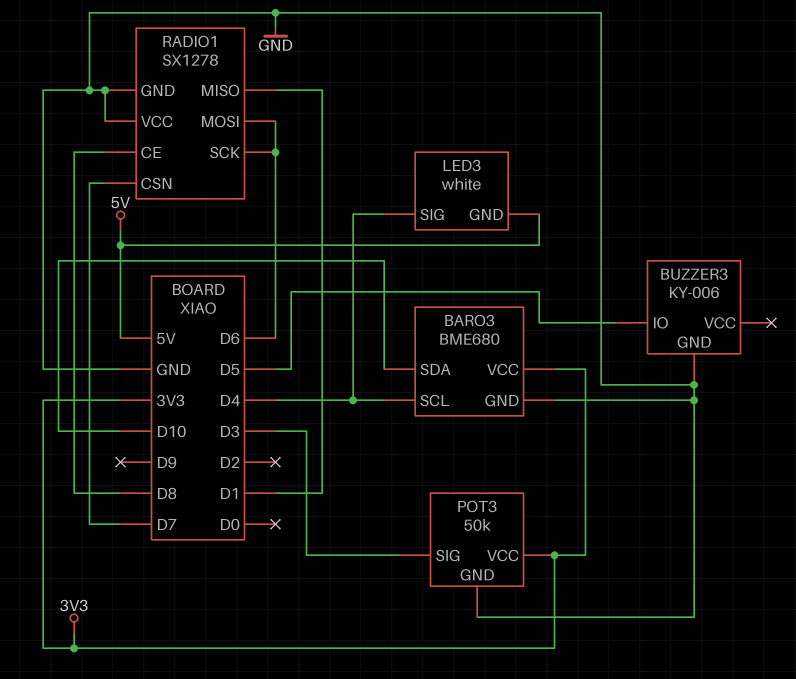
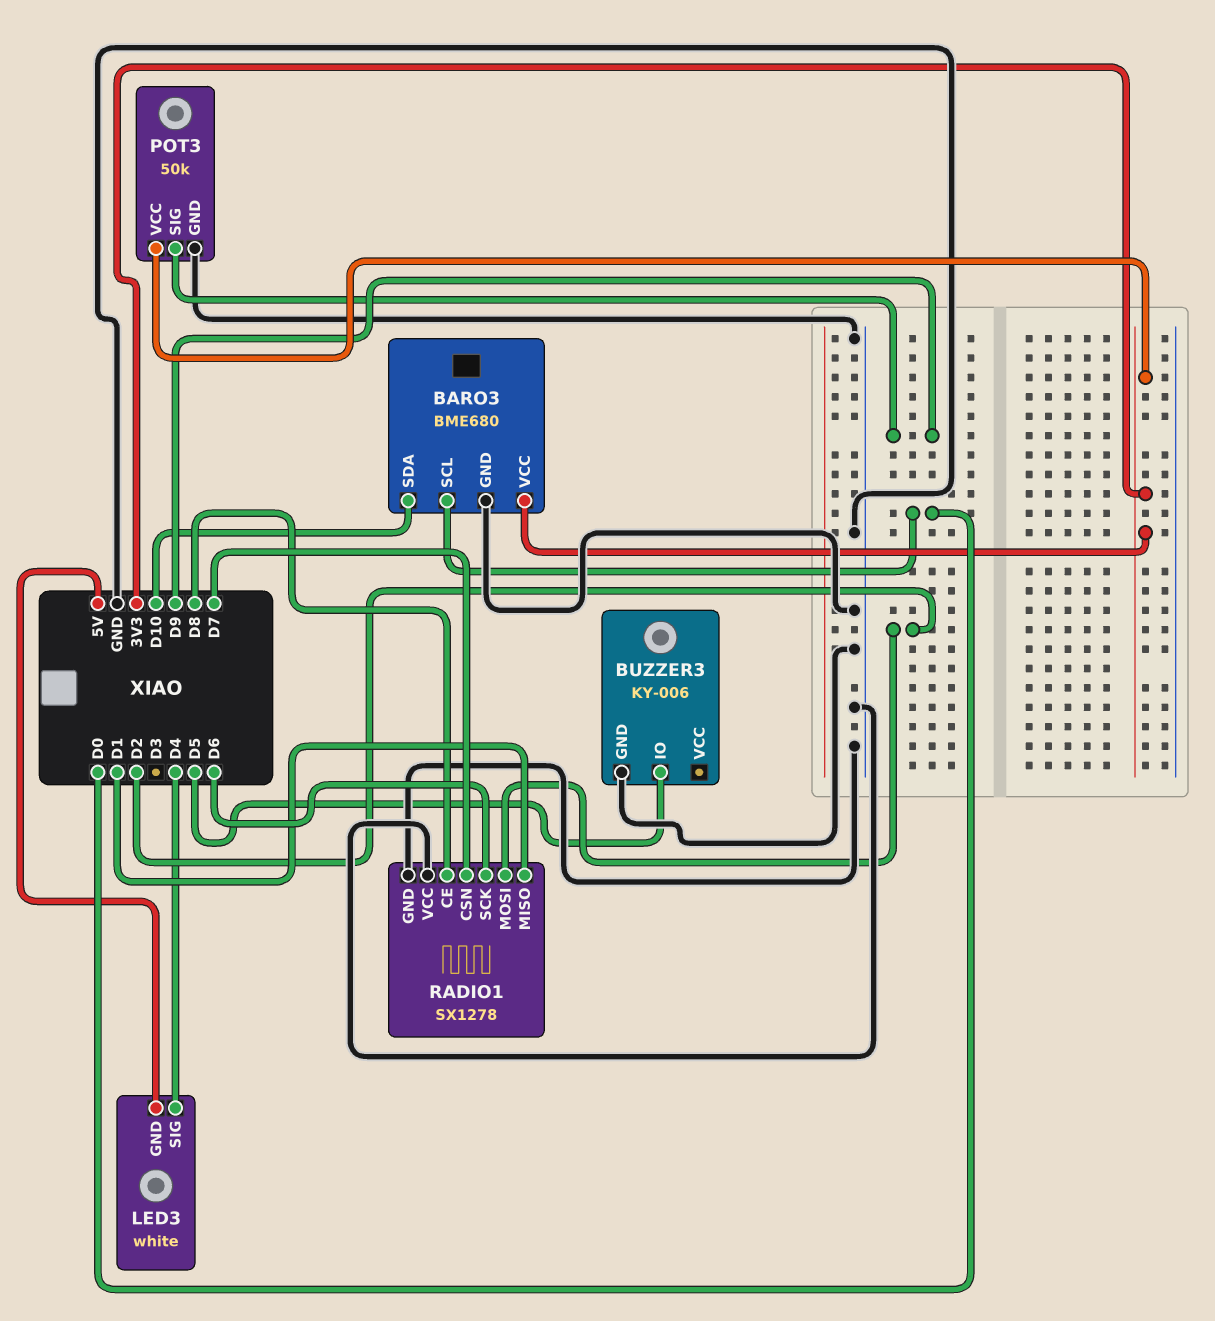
BARO3 pin SCL: D4 -> D0
POT3 pin SIG: D3 -> D9
RADIO1 pin MOSI: D6 -> D2

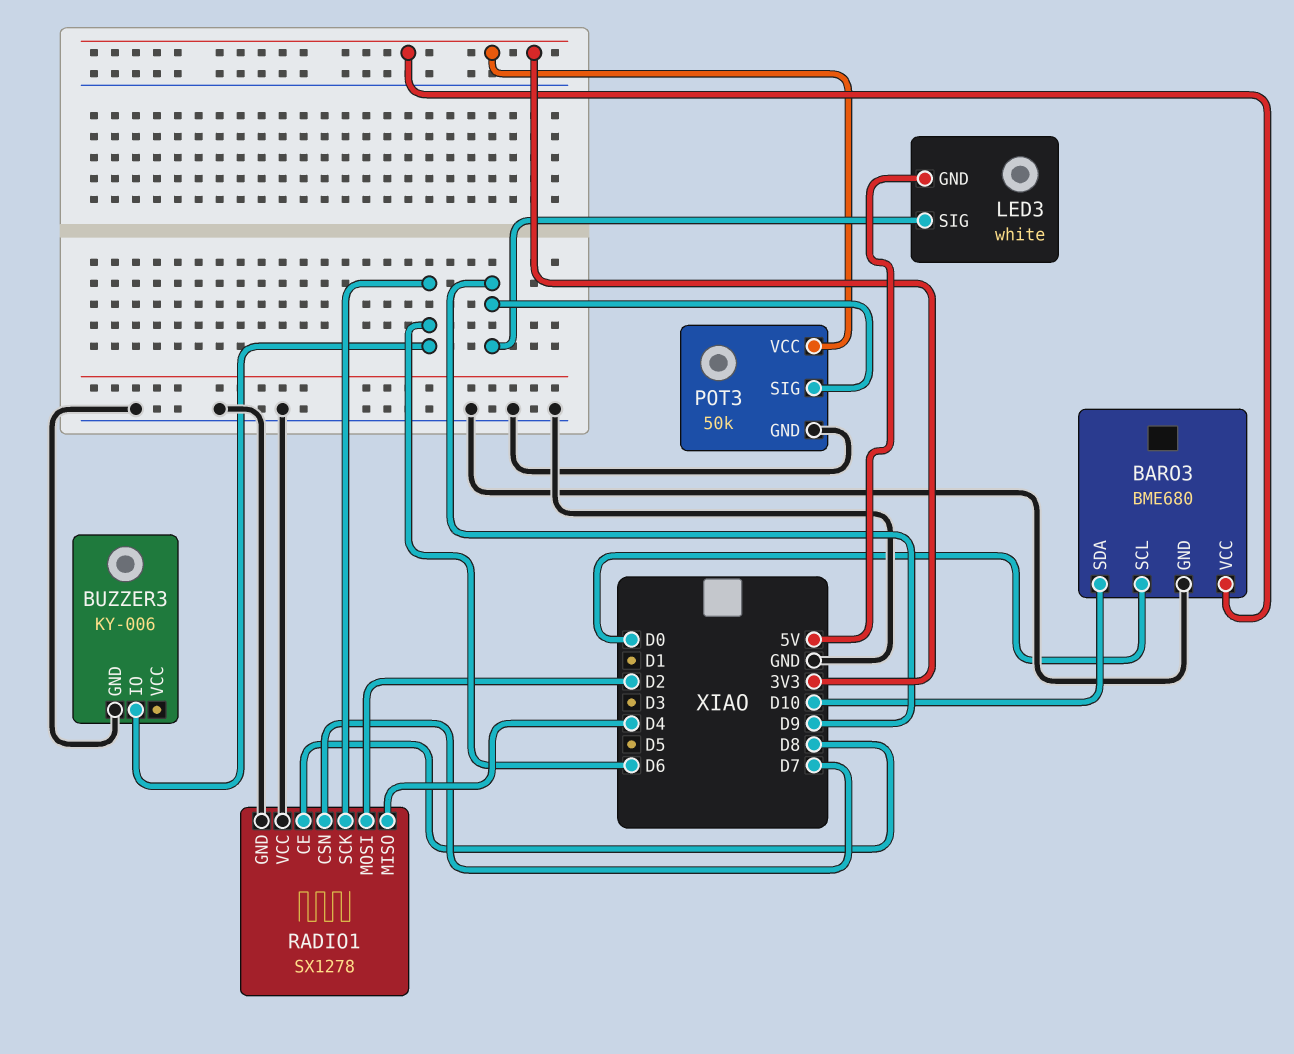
BUZZER3 pin IO: D5 -> D6
LED3 pin SIG: D4 -> D9
RADIO1 pin MISO: D1 -> D4

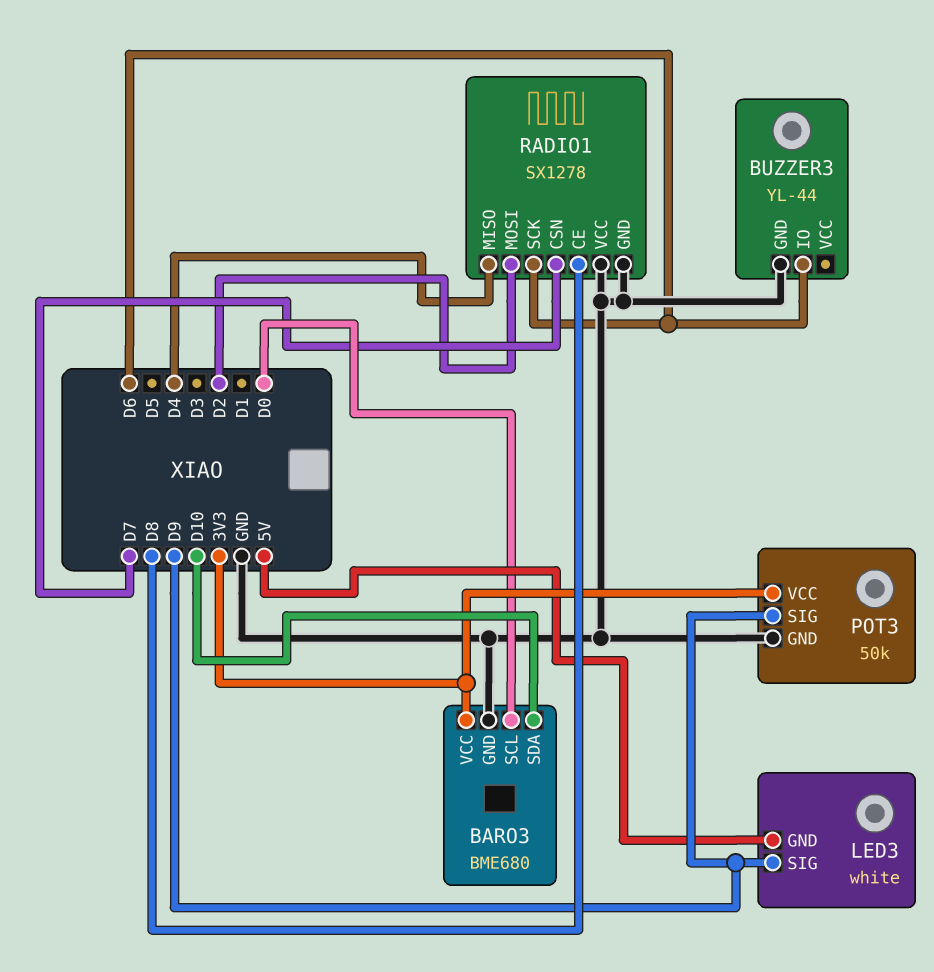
BUZZER3: KY-006 -> YL-44

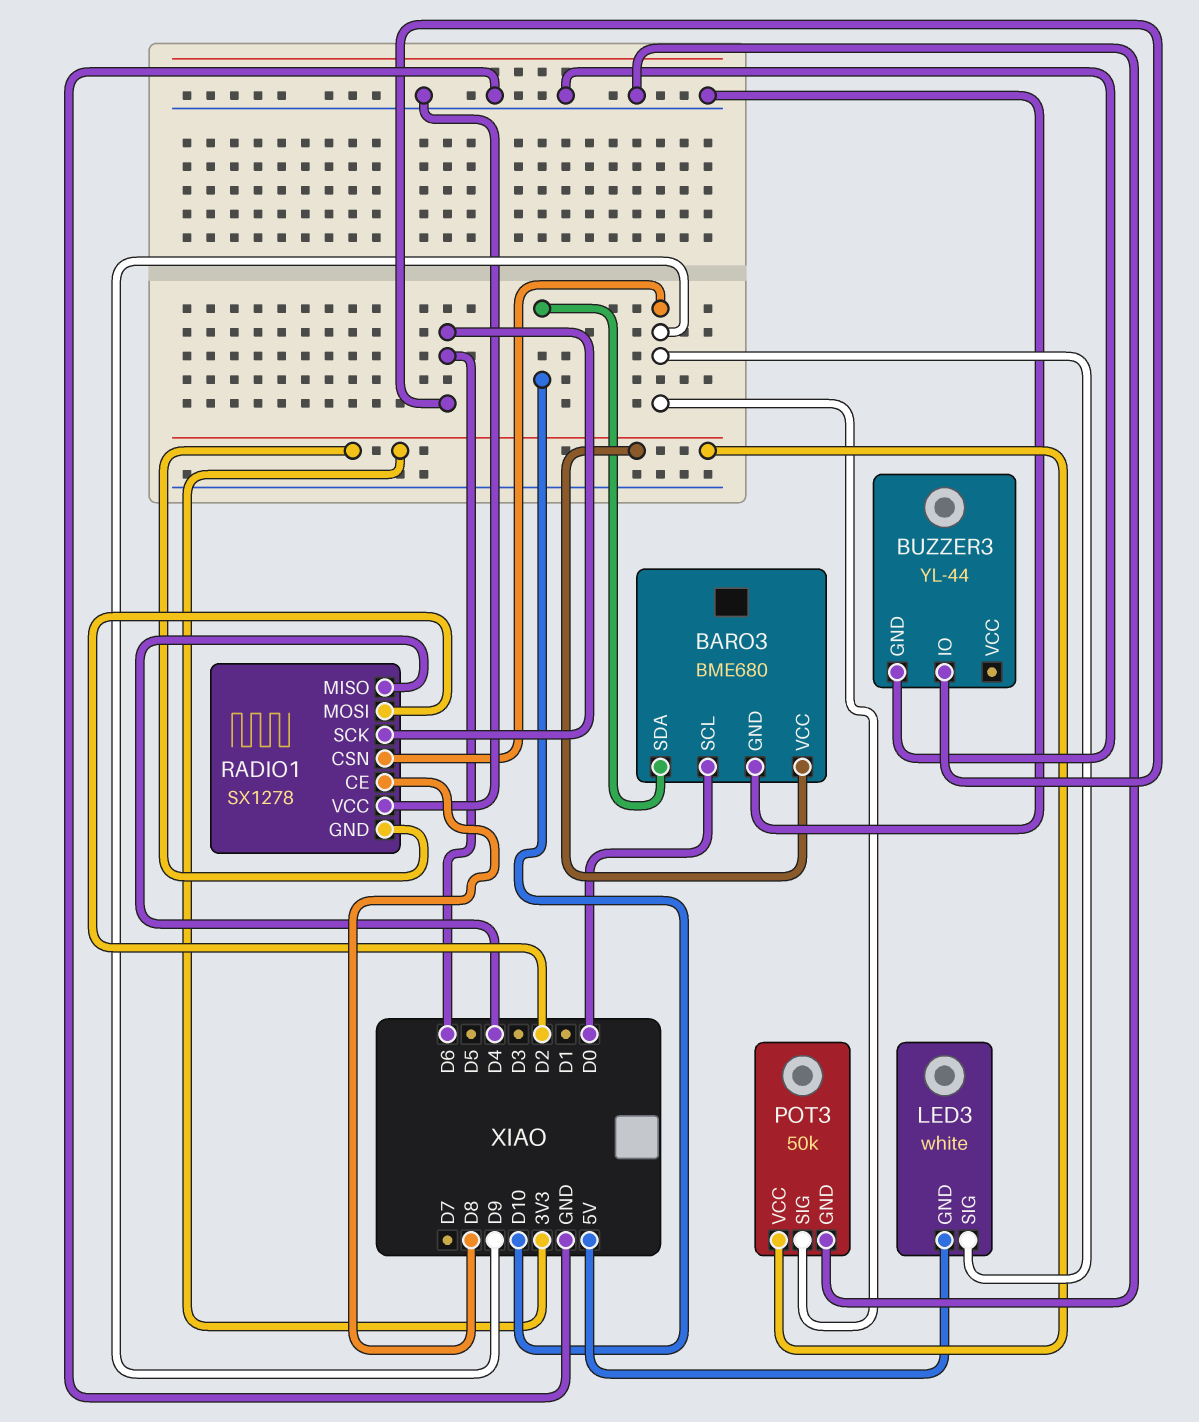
RADIO1 pin CSN: D7 -> D9
RADIO1 pin GND: GND -> 3V3

